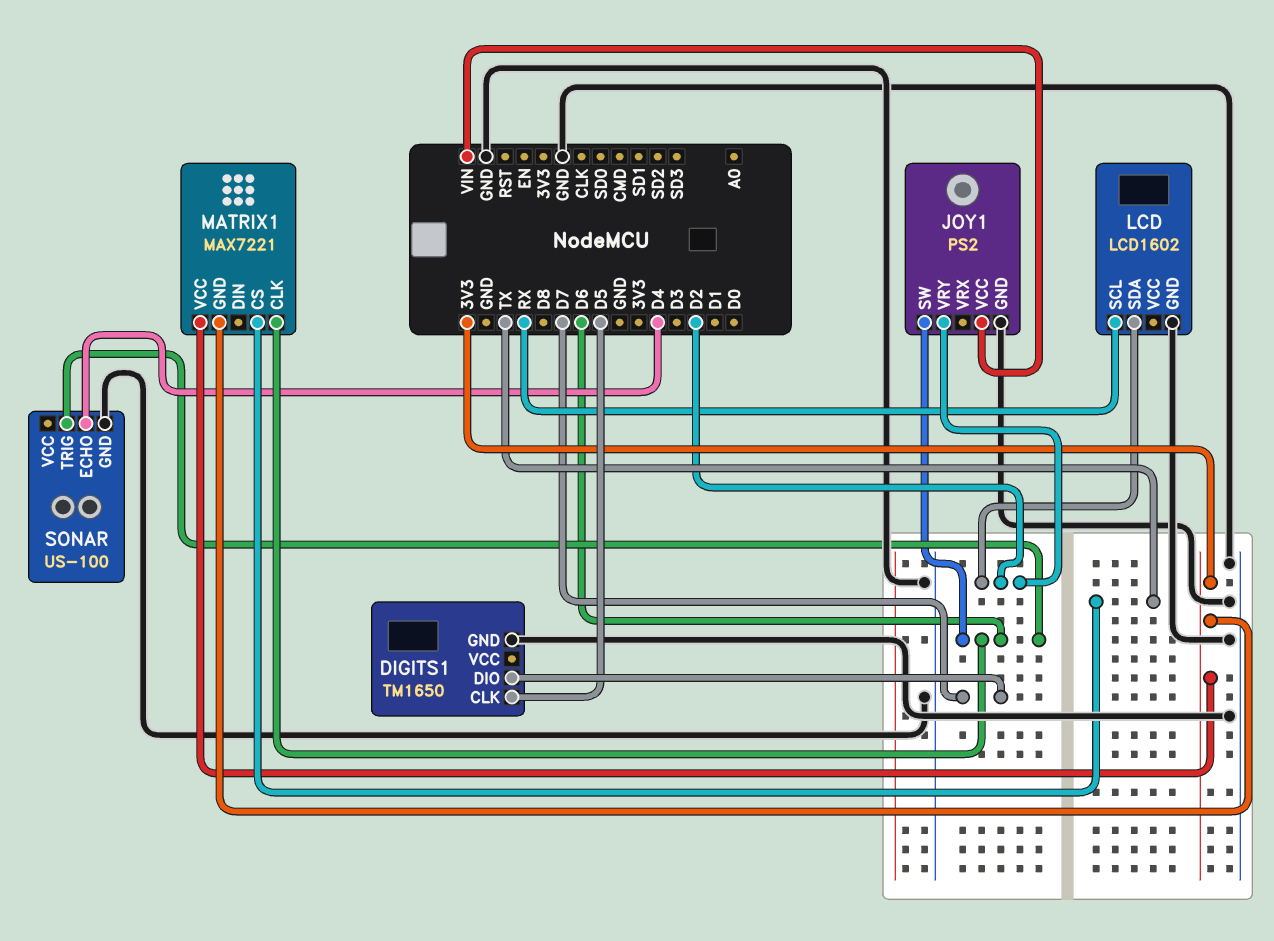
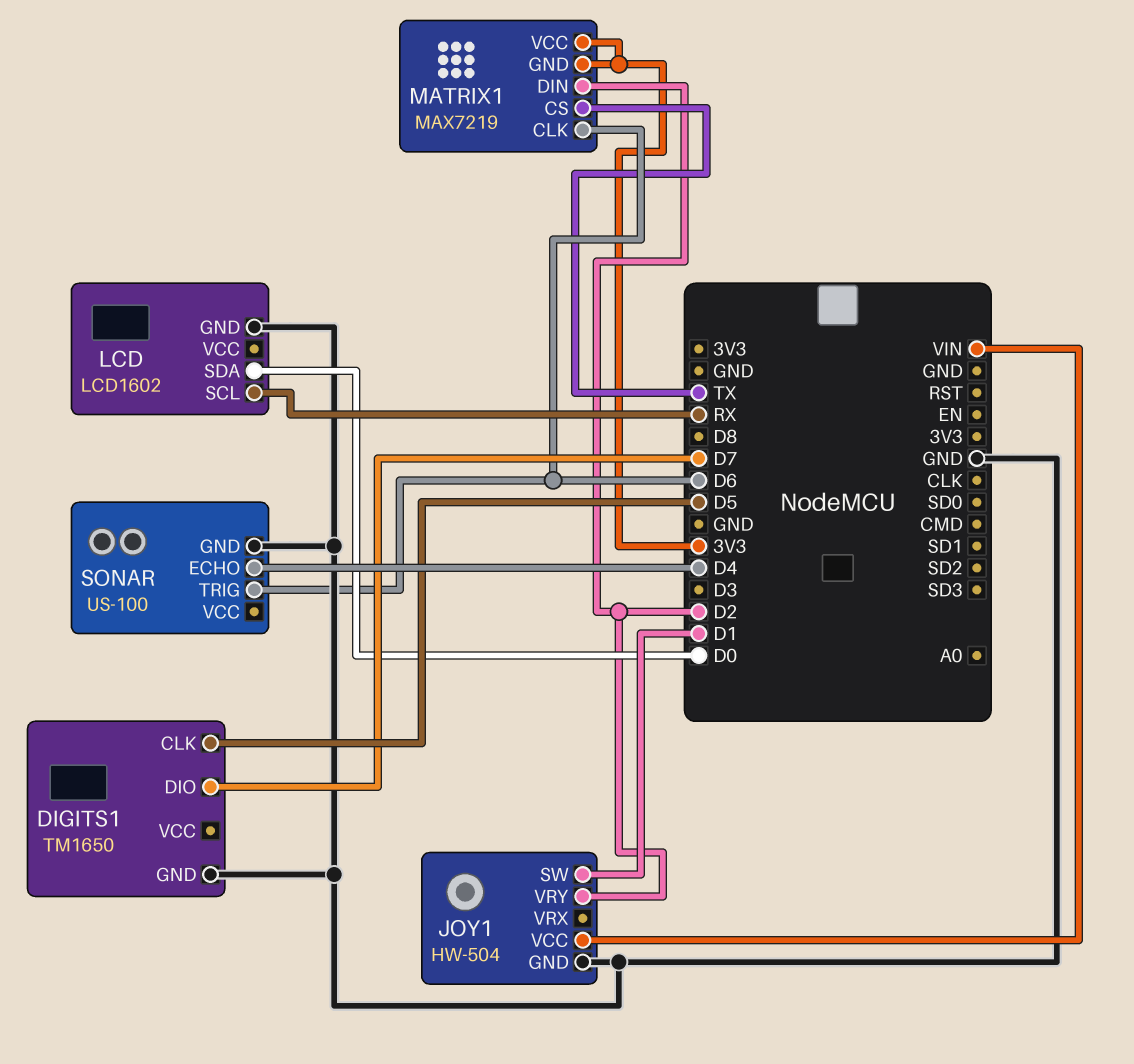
JOY1: PS2 -> HW-504
JOY1 pin SW: D6 -> D1
LCD pin SDA: D2 -> D0
MATRIX1: MAX7221 -> MAX7219
MATRIX1 pin DIN: none -> D2

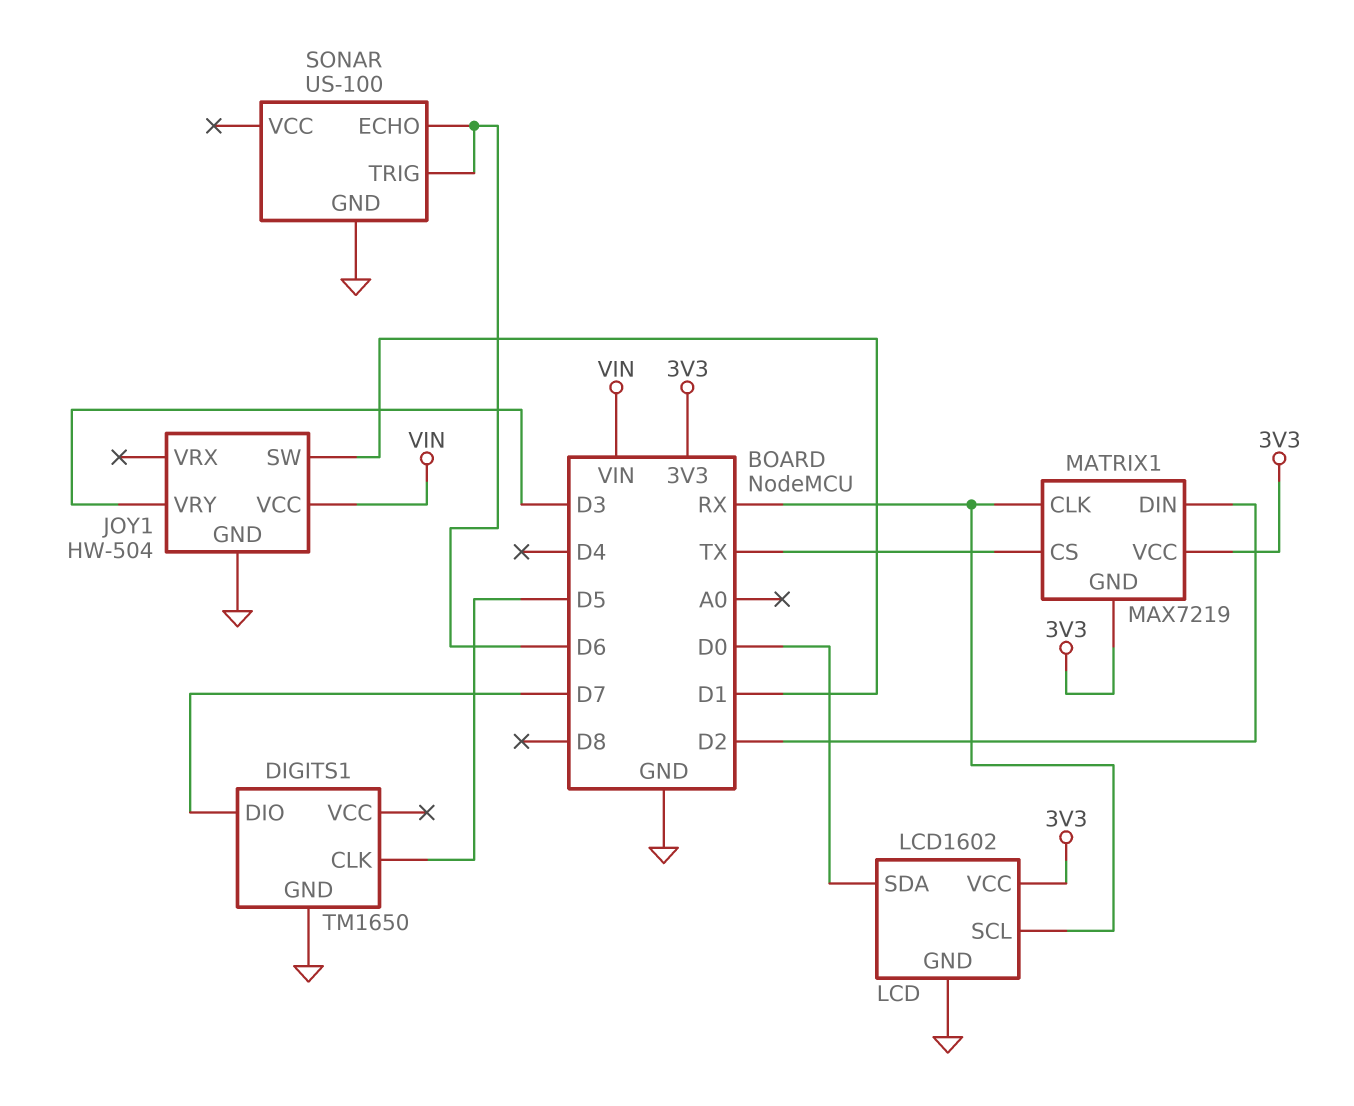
JOY1 pin VRY: D2 -> D3
LCD pin VCC: none -> 3V3
MATRIX1 pin CLK: D6 -> RX
SONAR pin ECHO: D4 -> D6

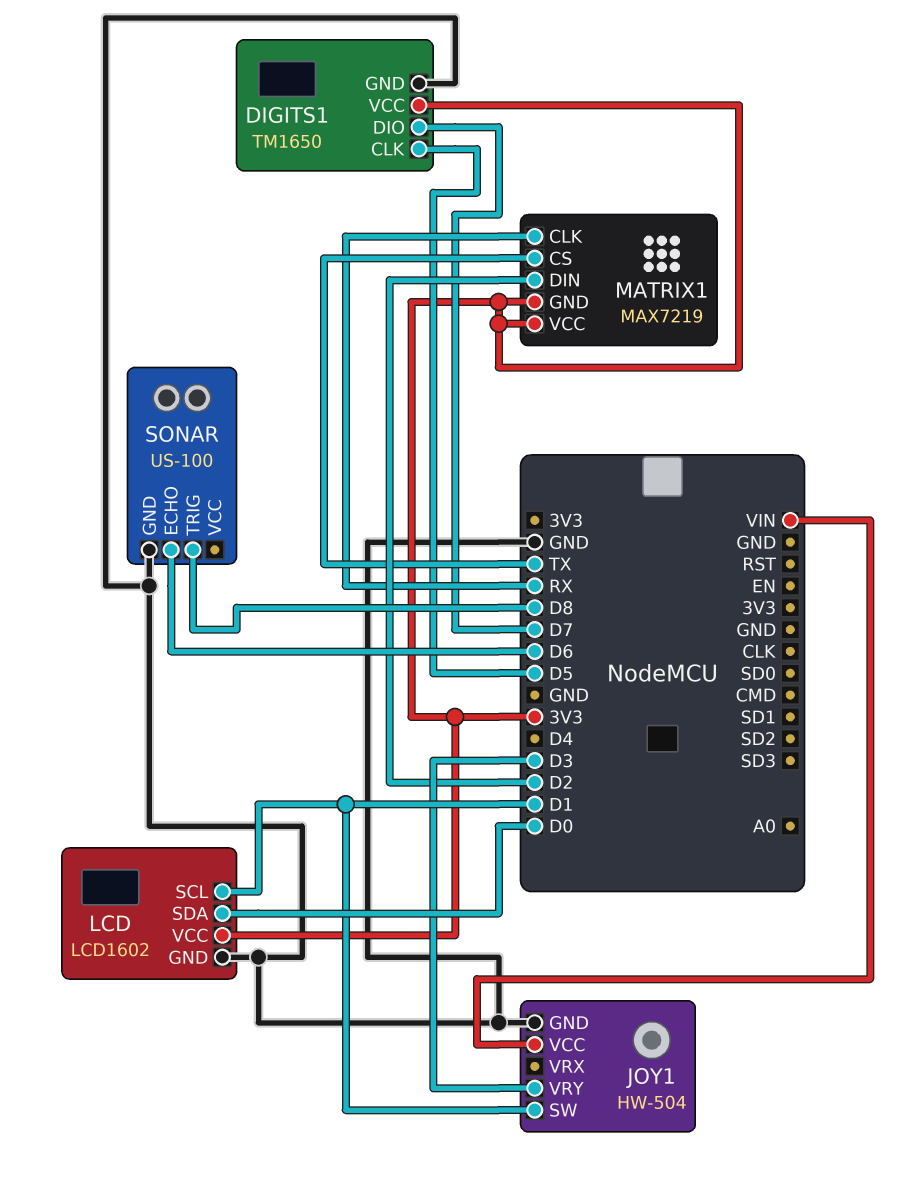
DIGITS1 pin VCC: none -> 3V3
LCD pin SCL: RX -> D1
SONAR pin TRIG: D6 -> D8

